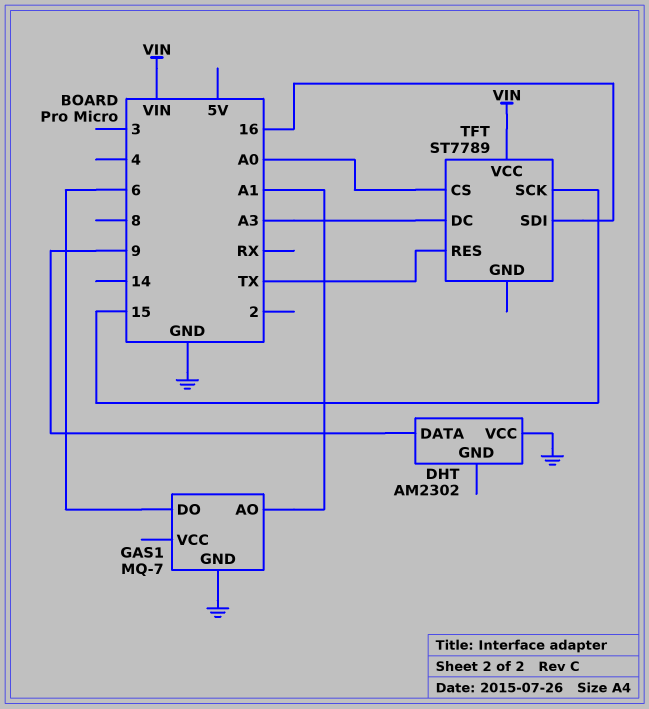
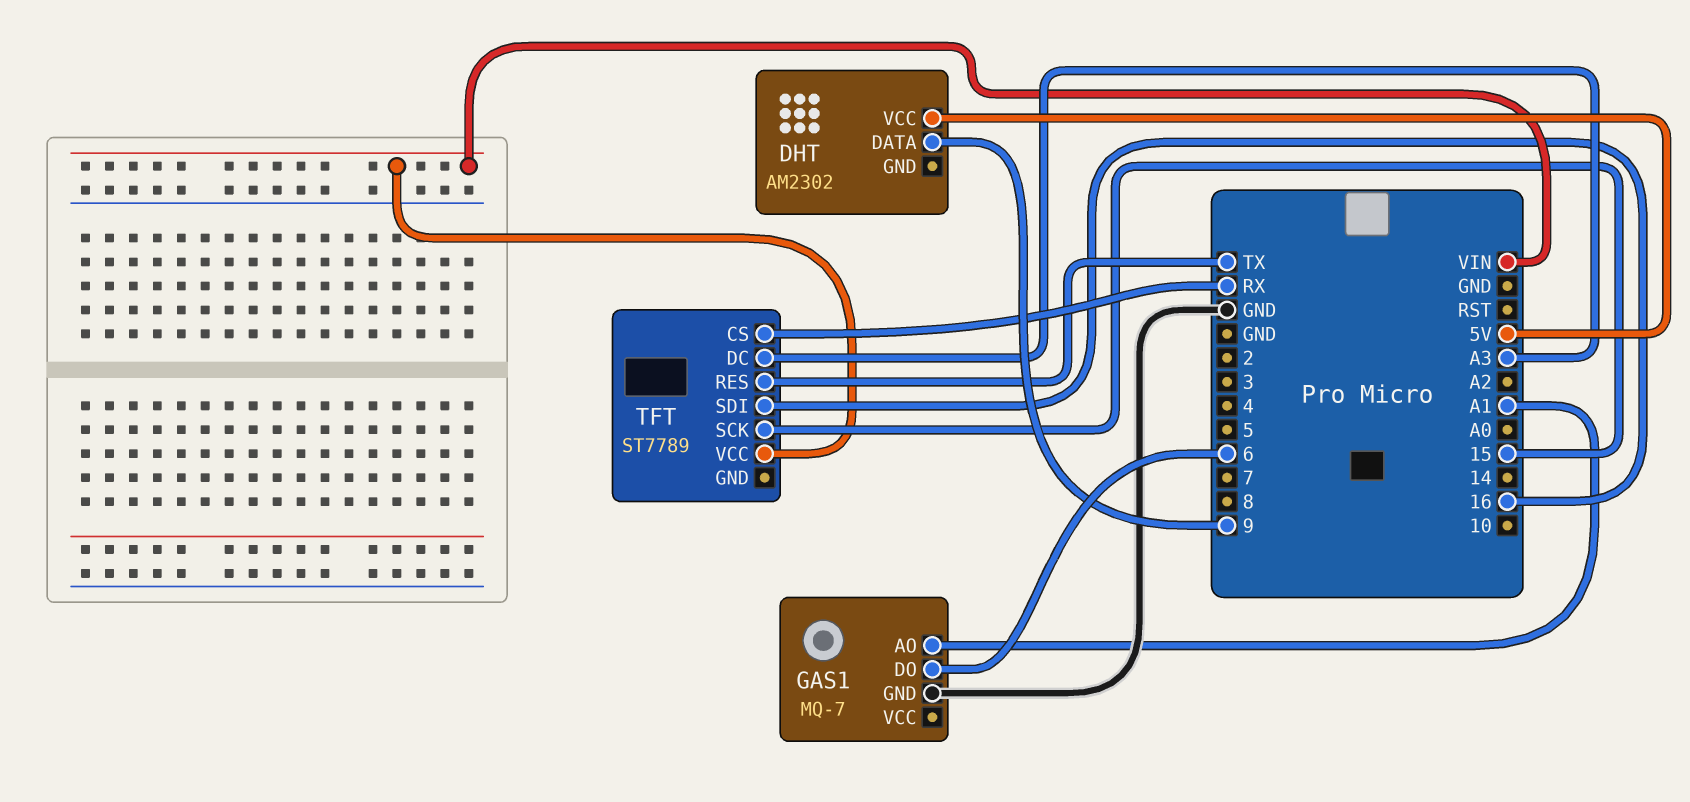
DHT pin VCC: GND -> 5V
TFT pin CS: A0 -> RX

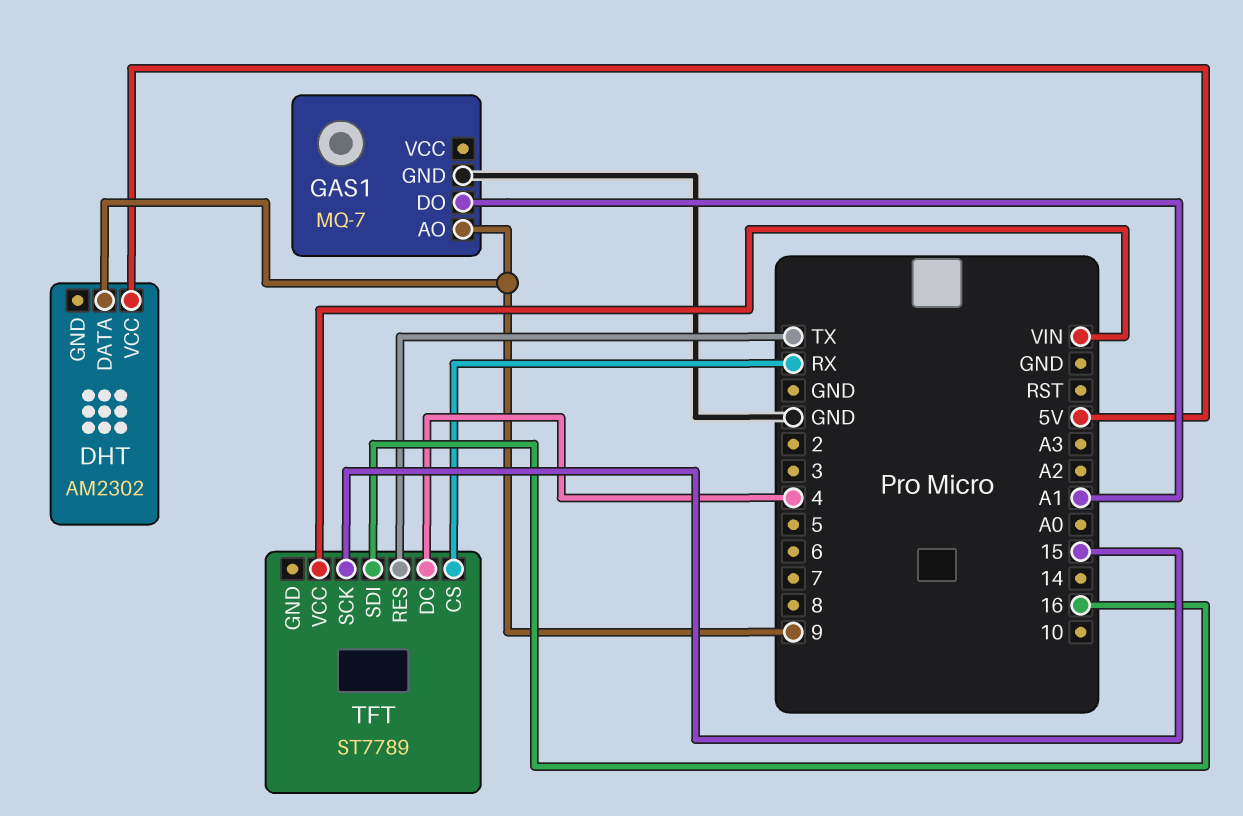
GAS1 pin AO: A1 -> 9
GAS1 pin DO: 6 -> A1
TFT pin DC: A3 -> 4

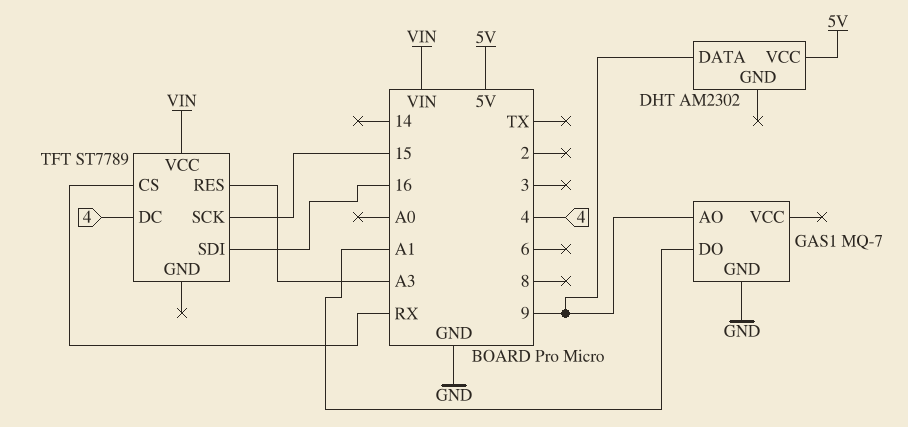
TFT pin RES: TX -> A3

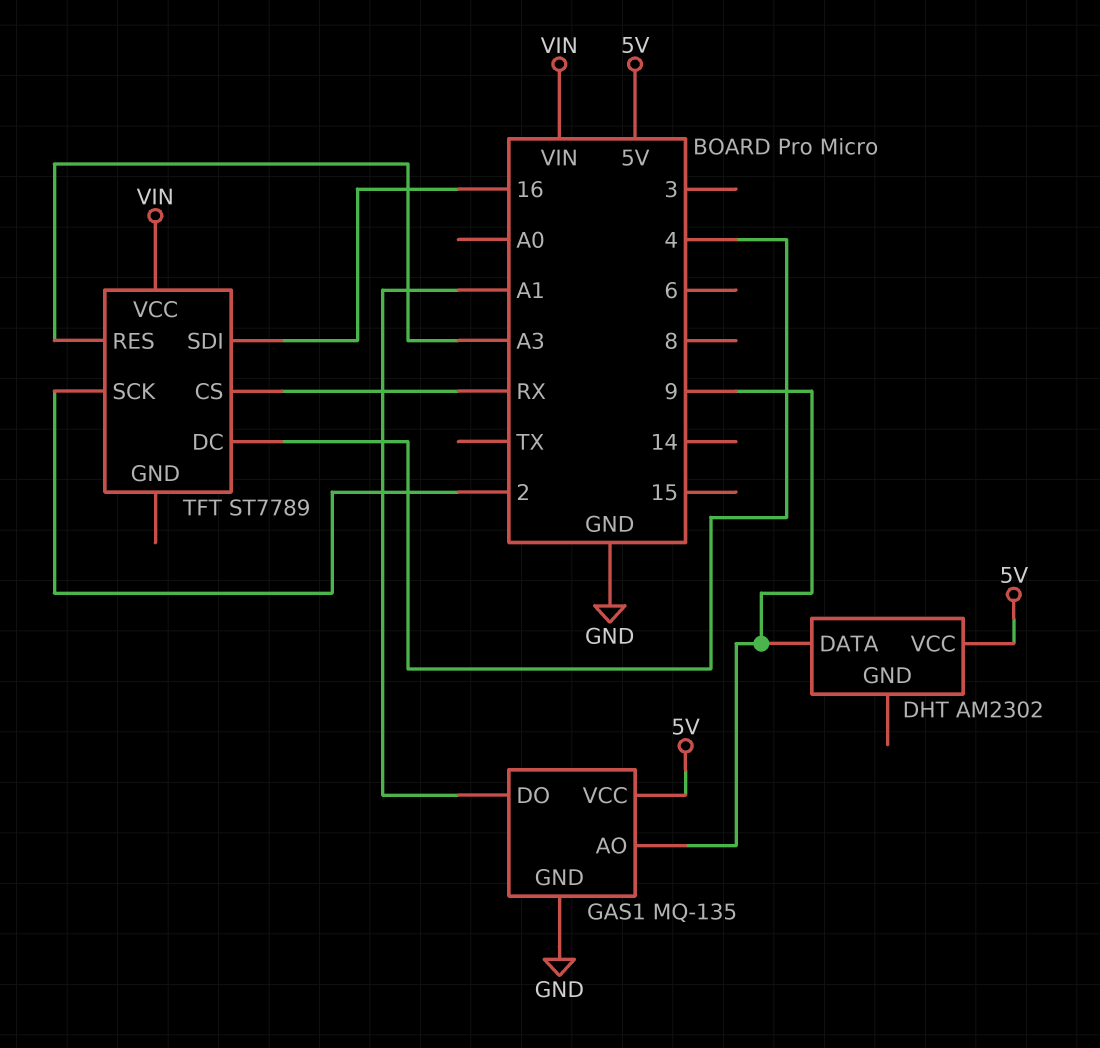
GAS1: MQ-7 -> MQ-135
GAS1 pin VCC: none -> 5V
TFT pin SCK: 15 -> 2

